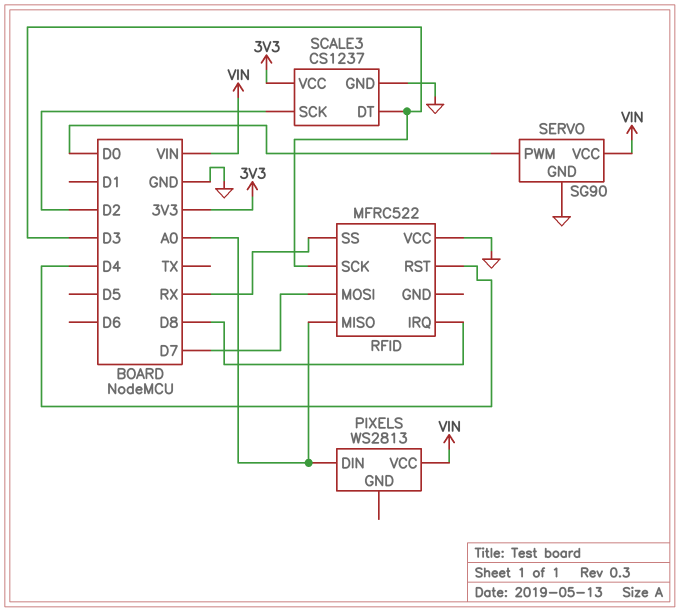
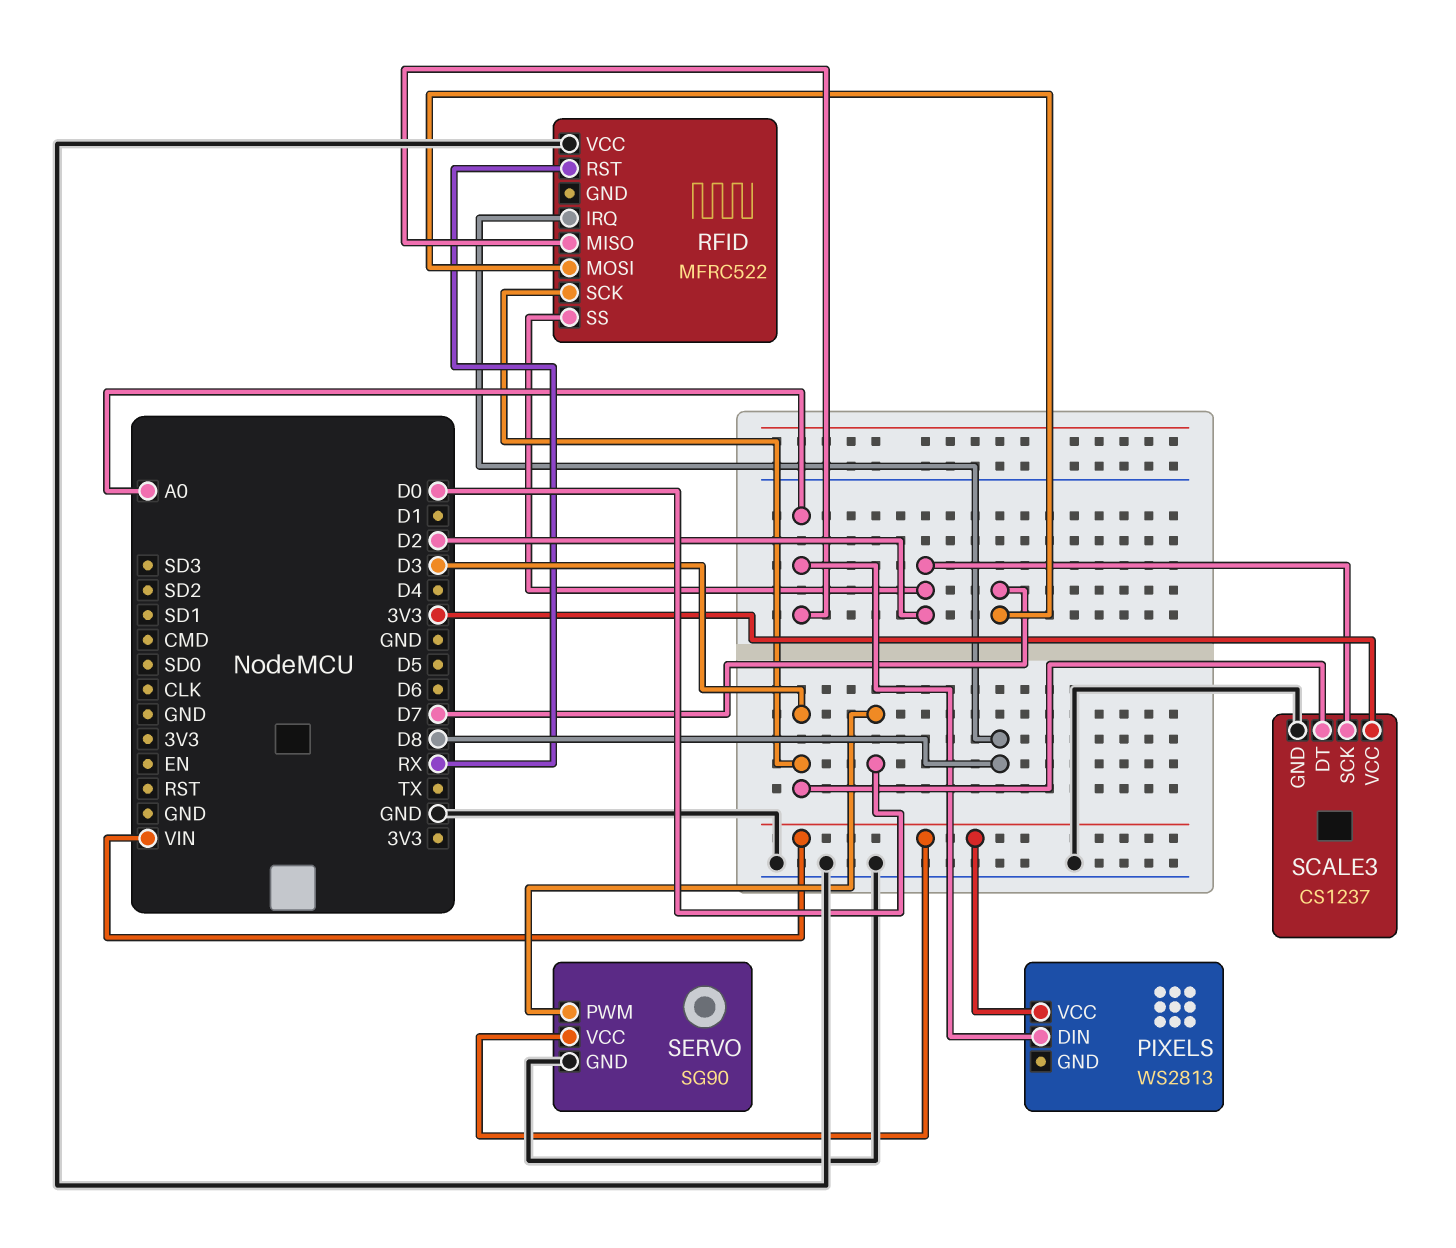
RFID pin RST: D4 -> RX
RFID pin SS: RX -> D2

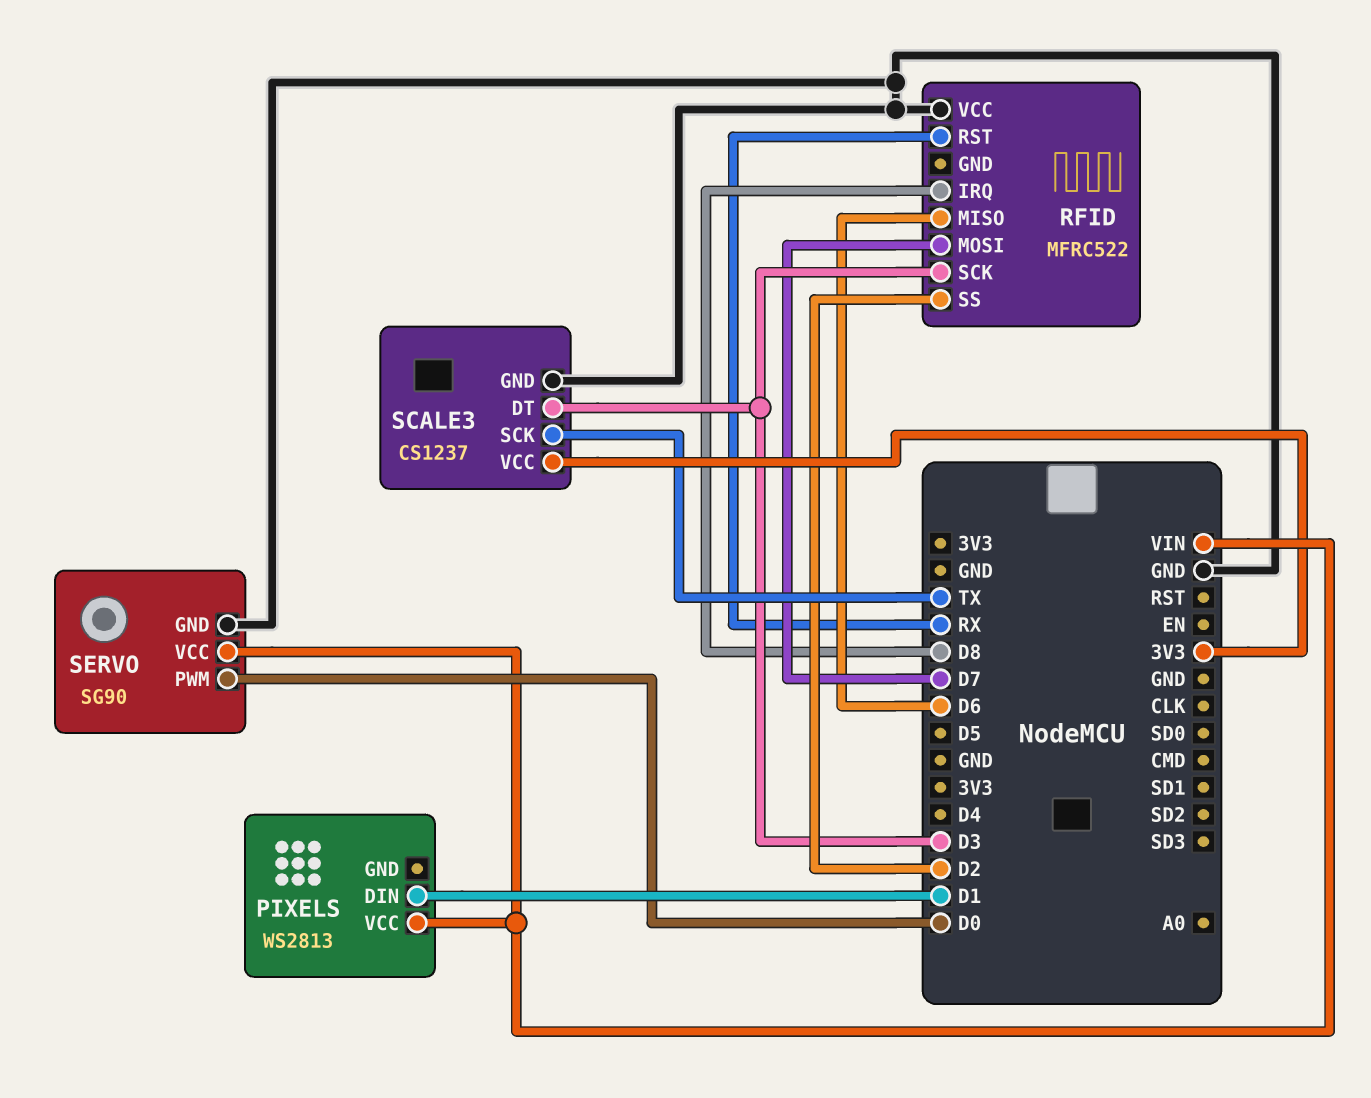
PIXELS pin DIN: A0 -> D1
RFID pin MISO: A0 -> D6
SCALE3 pin SCK: D2 -> TX

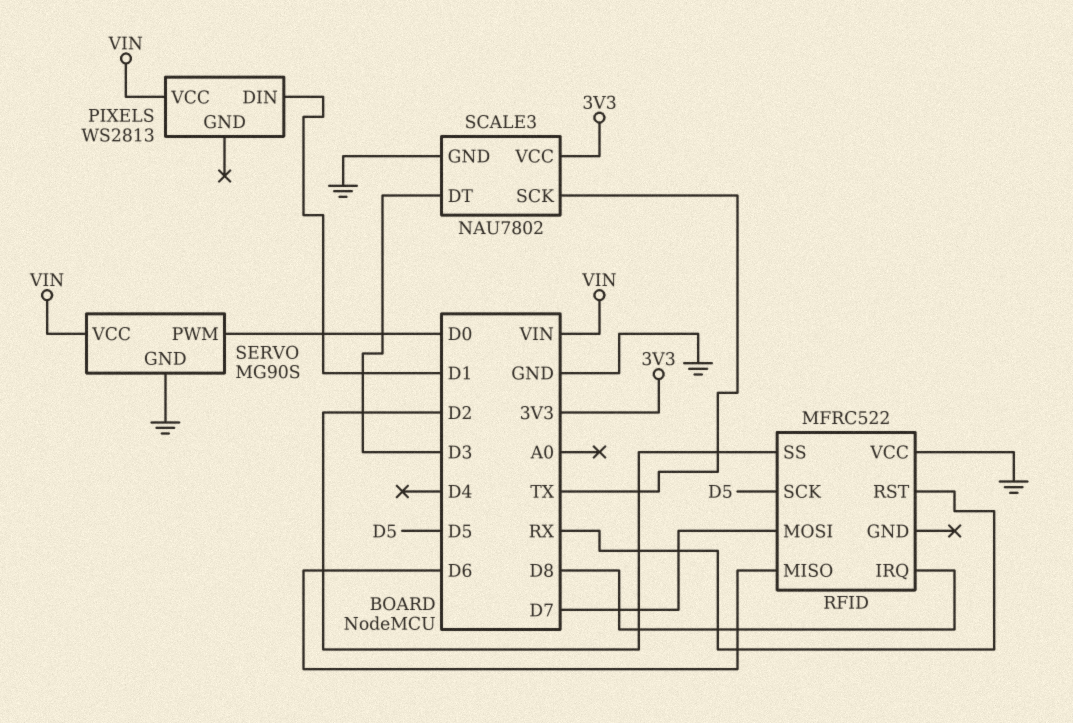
RFID pin SCK: D3 -> D5
SCALE3: CS1237 -> NAU7802
SERVO: SG90 -> MG90S

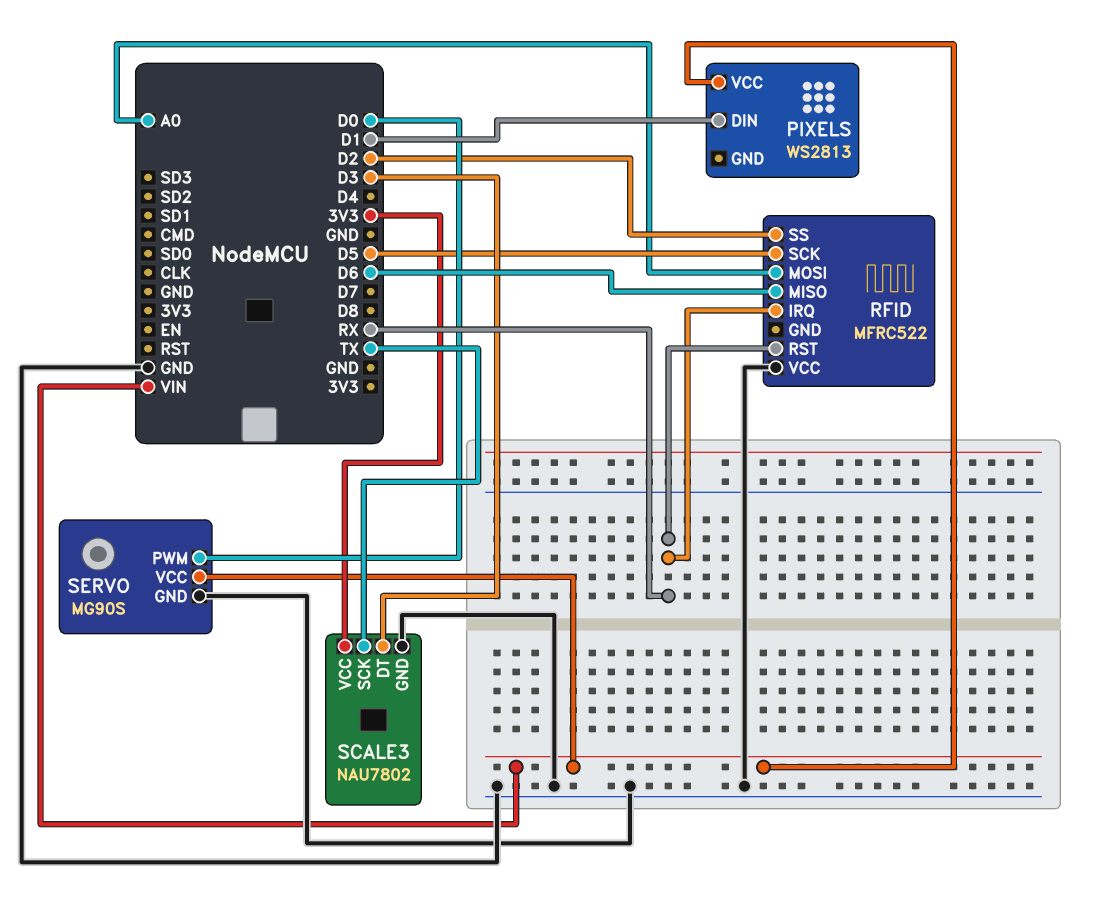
RFID pin IRQ: D8 -> RX
RFID pin MOSI: D7 -> A0

